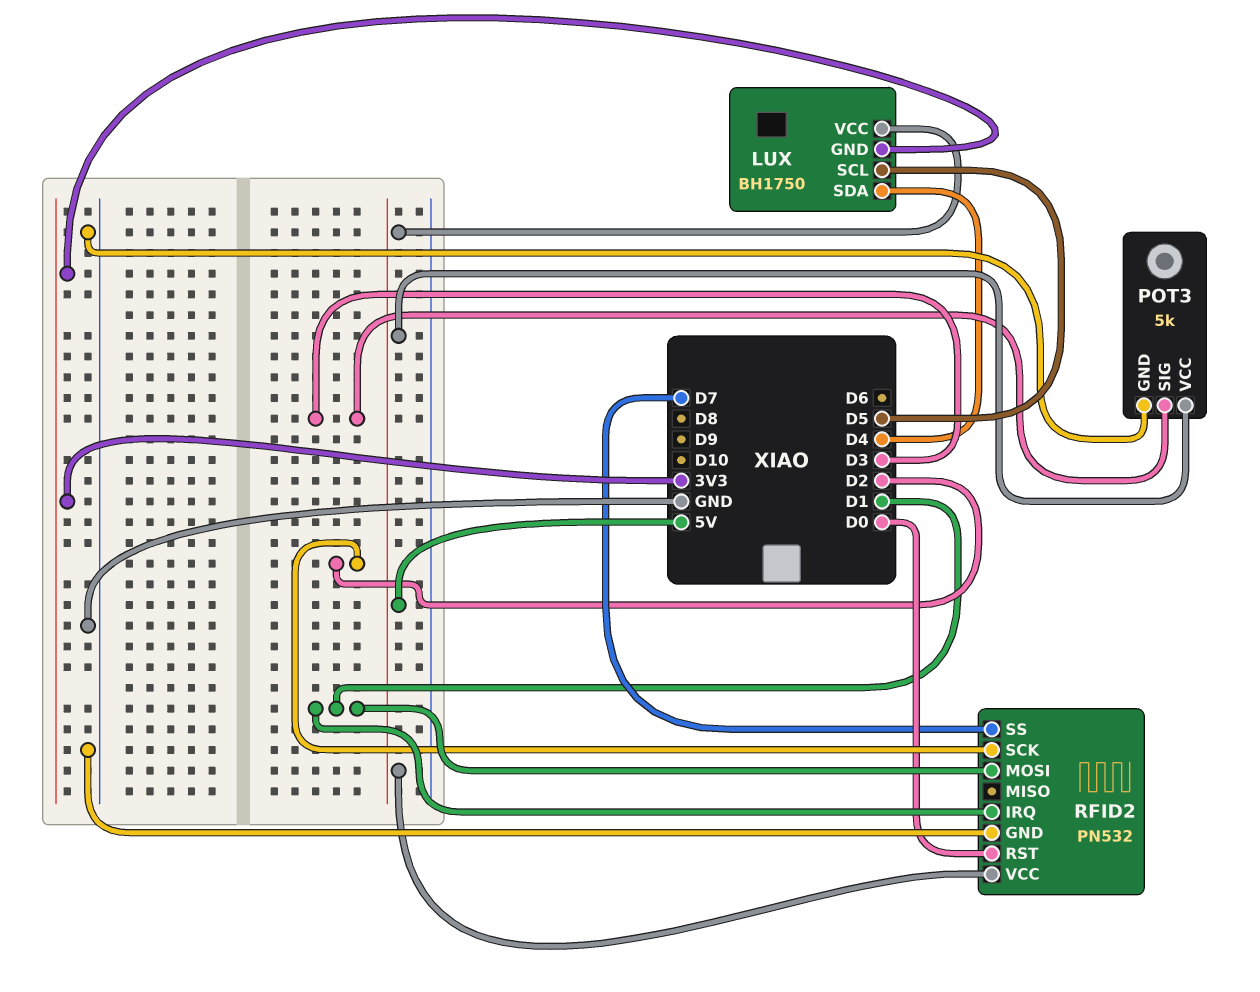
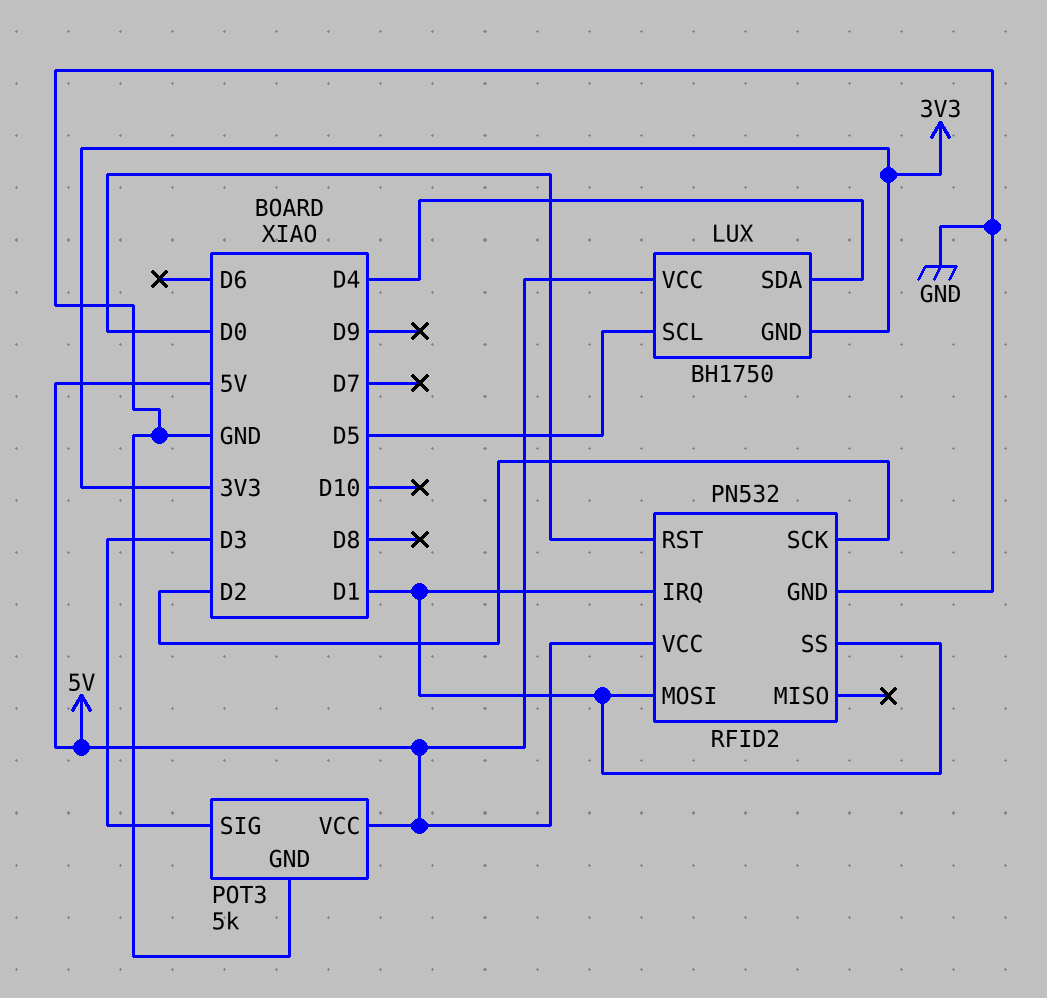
RFID2 pin SS: D7 -> D1

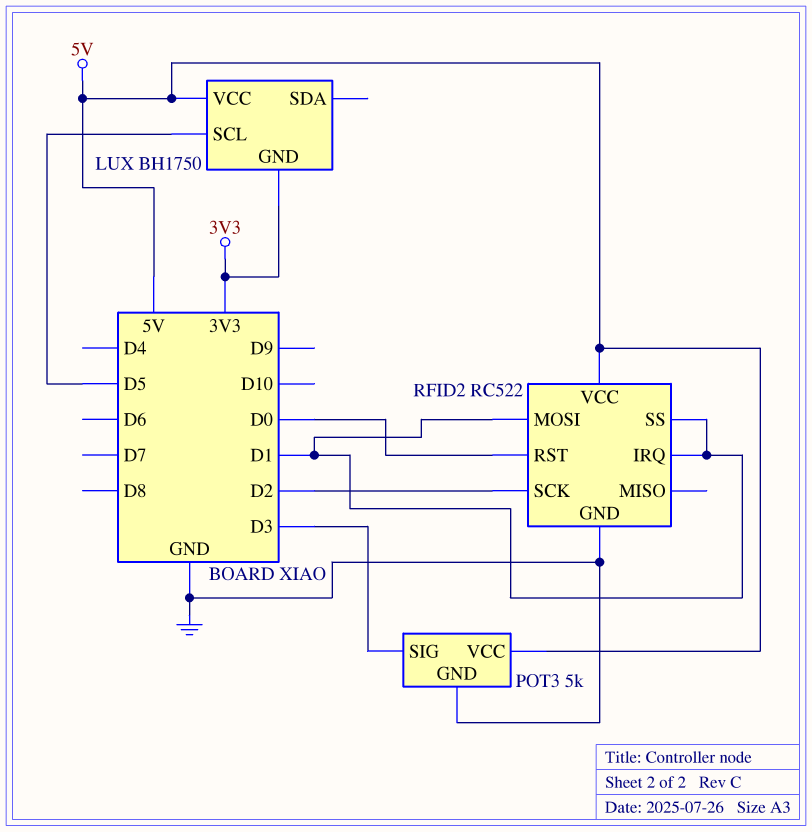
LUX pin SDA: D4 -> none
RFID2: PN532 -> RC522

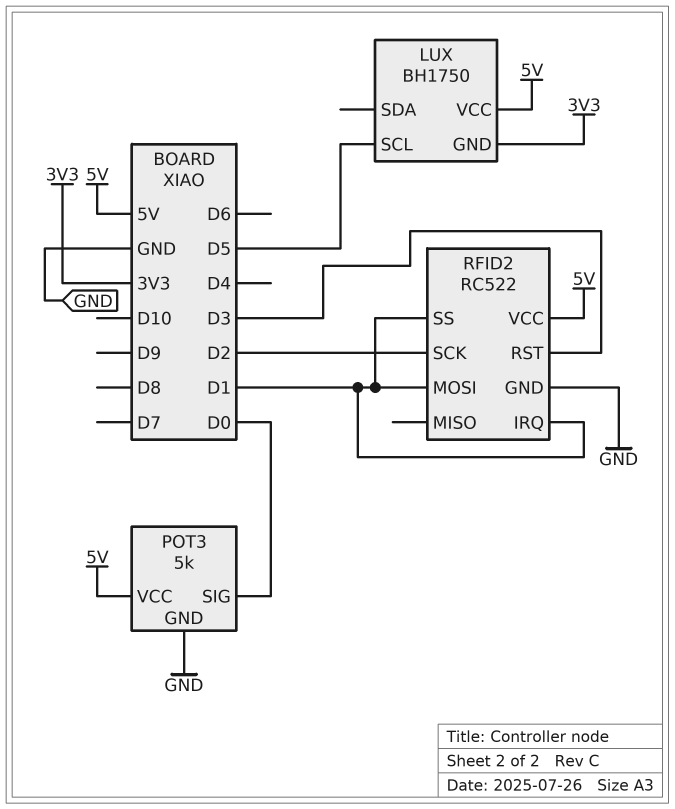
POT3 pin SIG: D3 -> D0
RFID2 pin RST: D0 -> D3

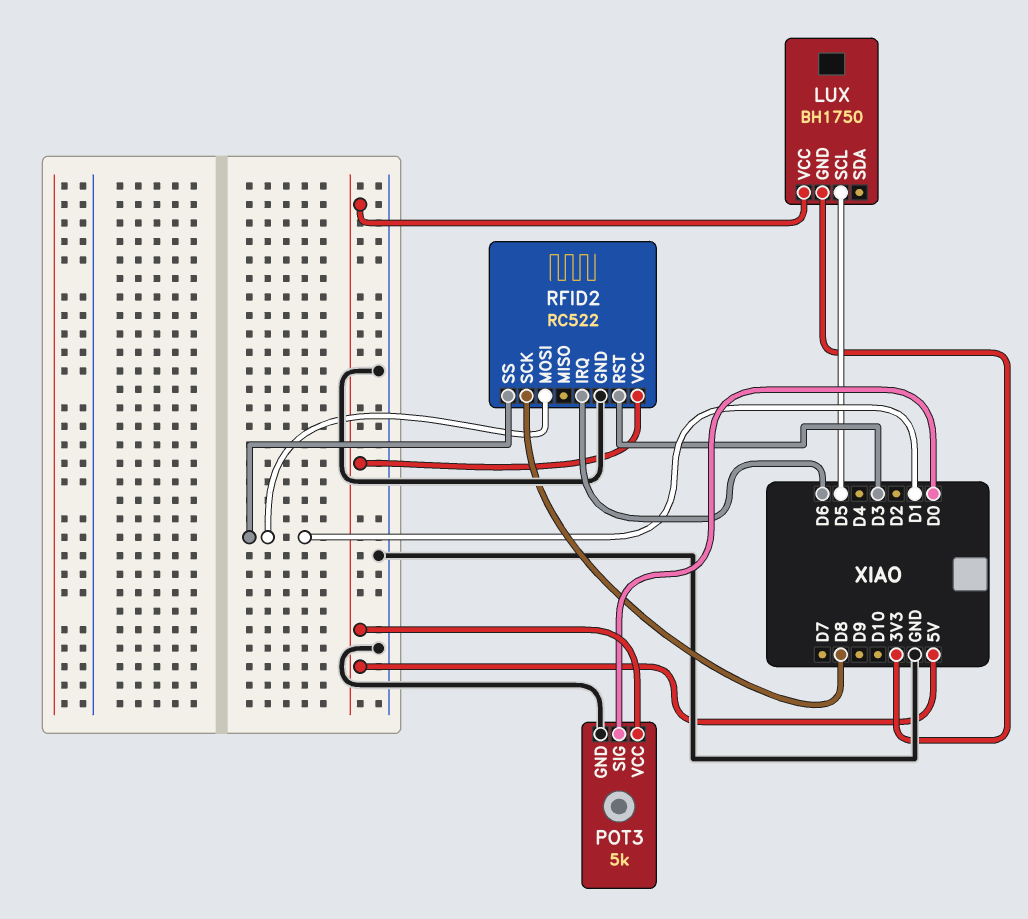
RFID2 pin IRQ: D1 -> D6
RFID2 pin SCK: D2 -> D8

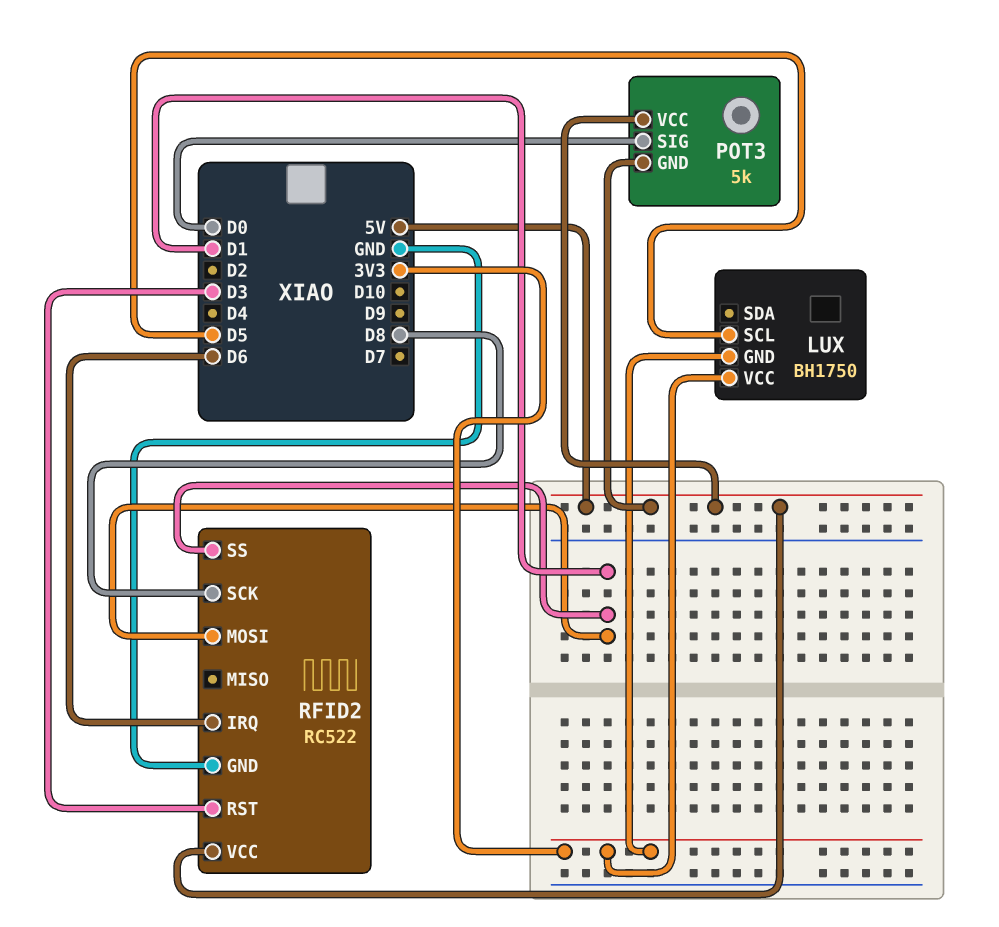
LUX pin VCC: 5V -> 3V3
POT3 pin GND: GND -> 5V

